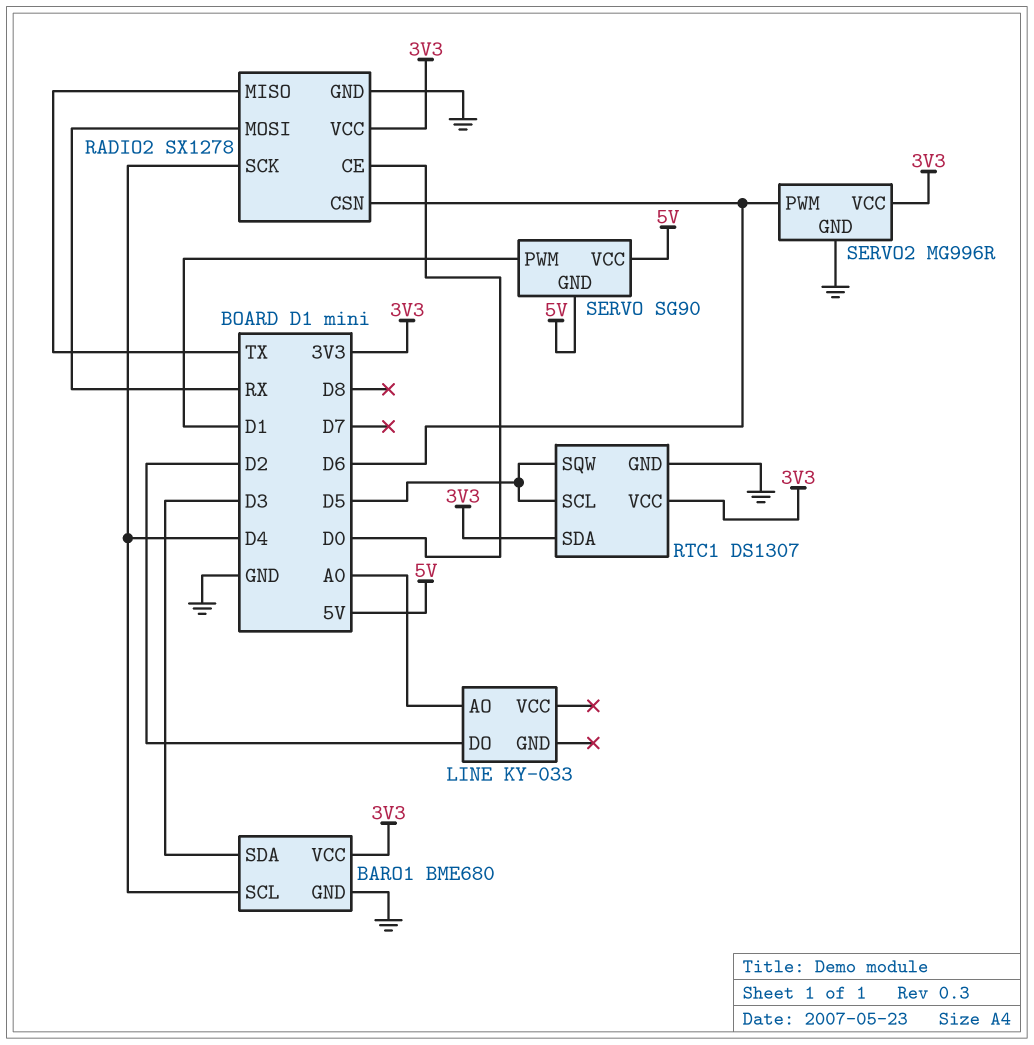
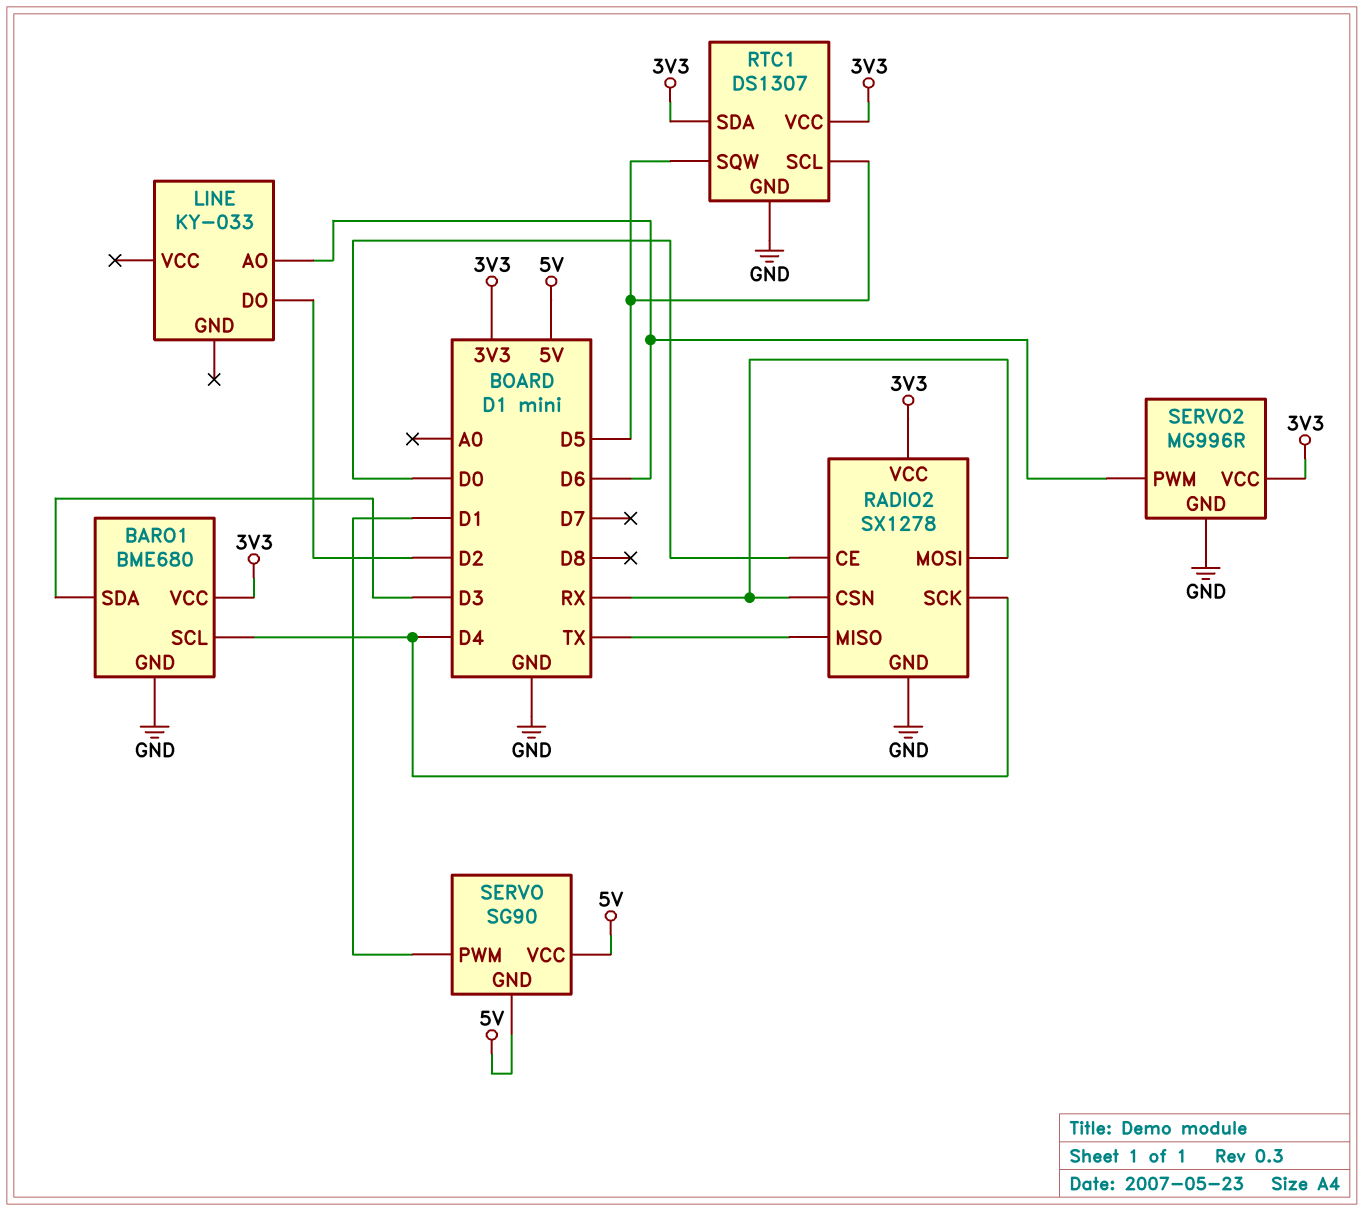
LINE pin AO: A0 -> D6
RADIO2 pin CSN: D6 -> RX

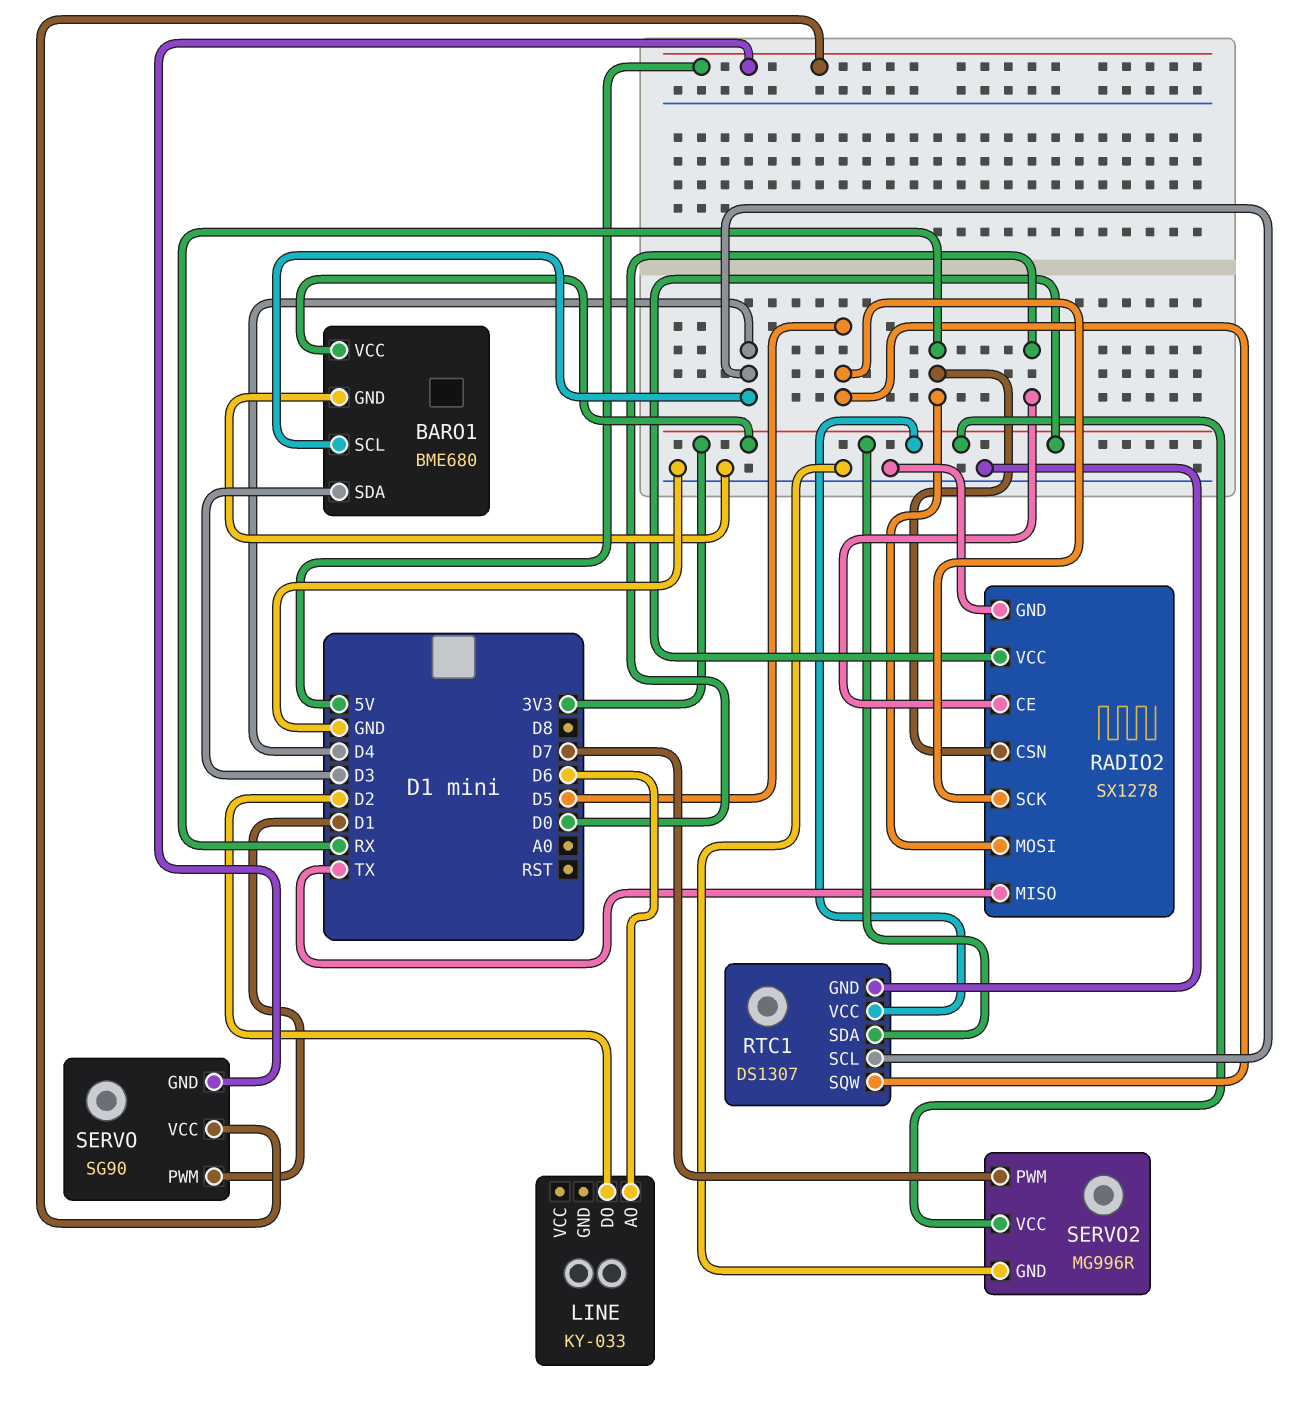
RADIO2 pin SCK: D4 -> D5
RTC1 pin SCL: D5 -> D4
SERVO2 pin PWM: D6 -> D7

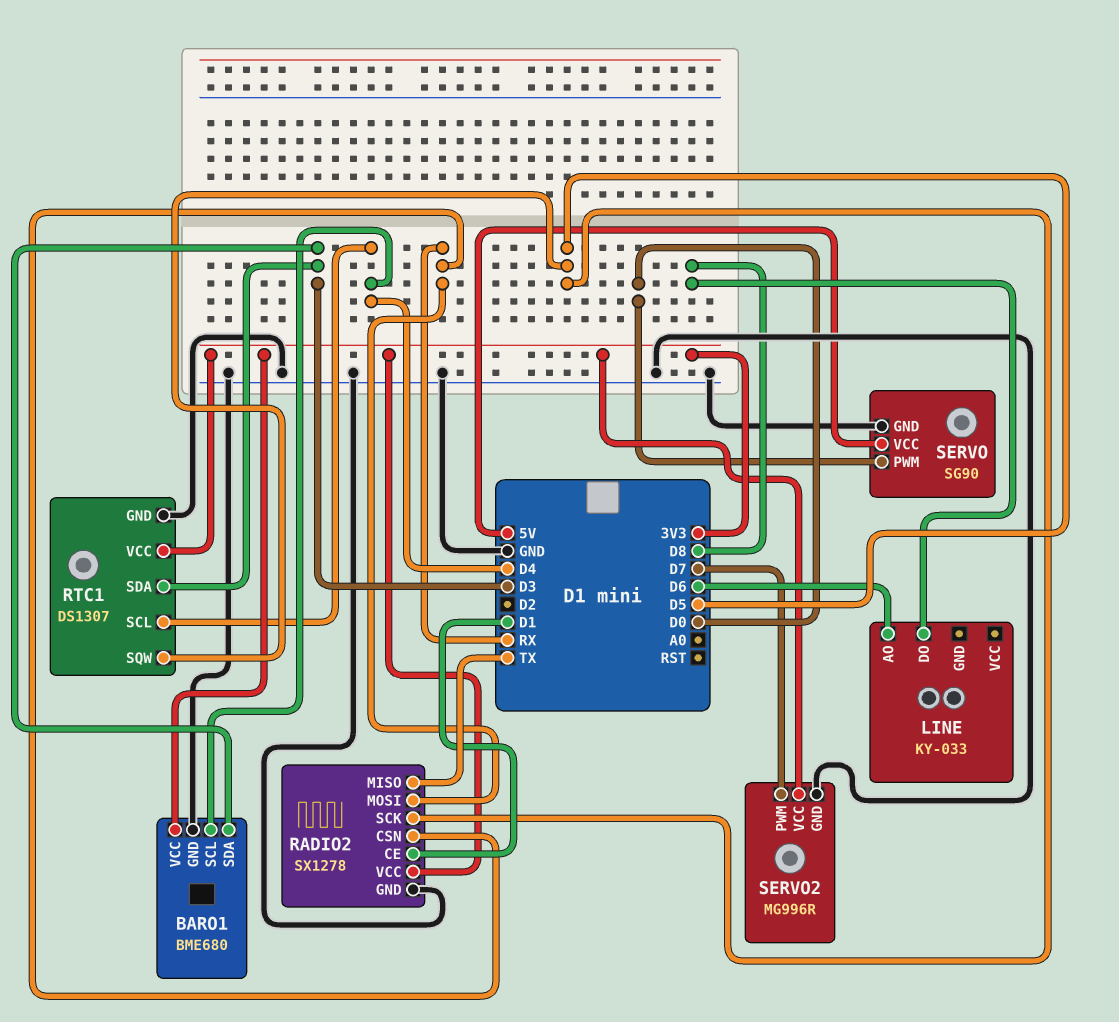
LINE pin DO: D2 -> D8
RADIO2 pin CE: D0 -> D1
RTC1 pin SDA: 3V3 -> D3
SERVO pin GND: 5V -> GND
SERVO pin PWM: D1 -> D0

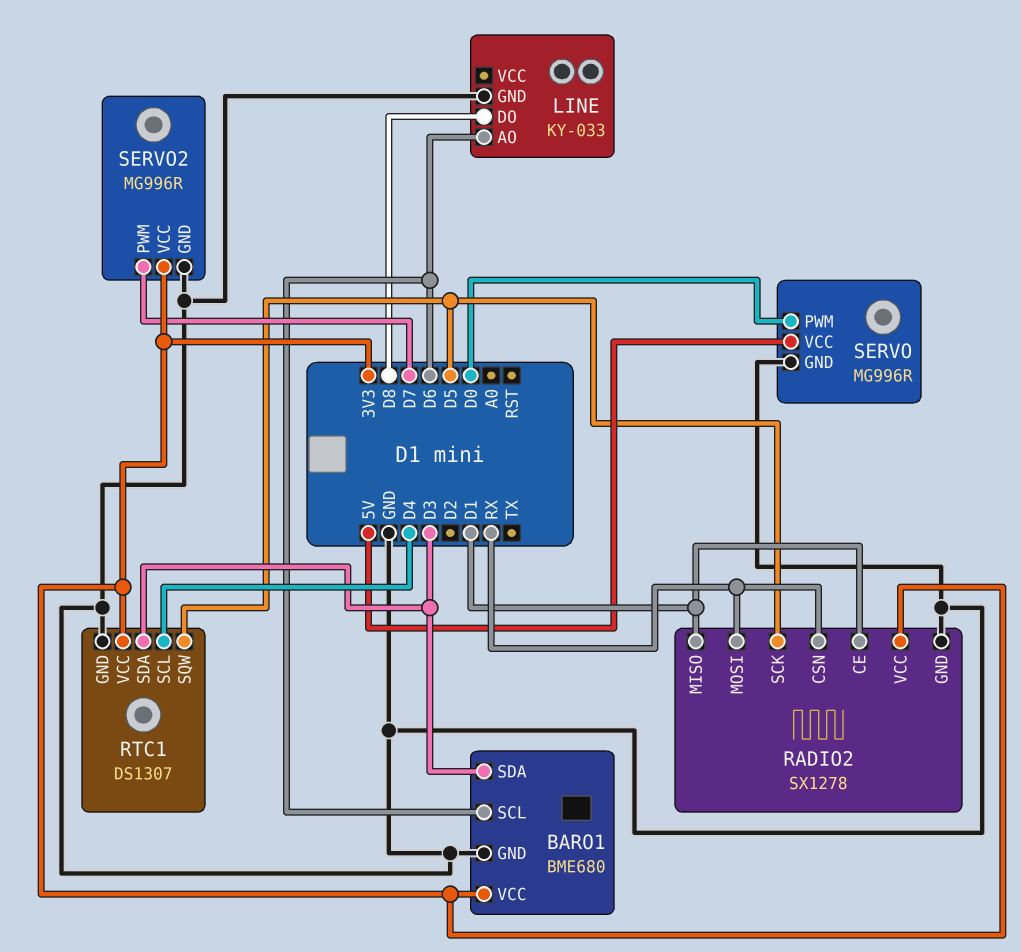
BARO1 pin SCL: D4 -> D6
LINE pin GND: none -> GND
RADIO2 pin MISO: TX -> D1
SERVO: SG90 -> MG996R

